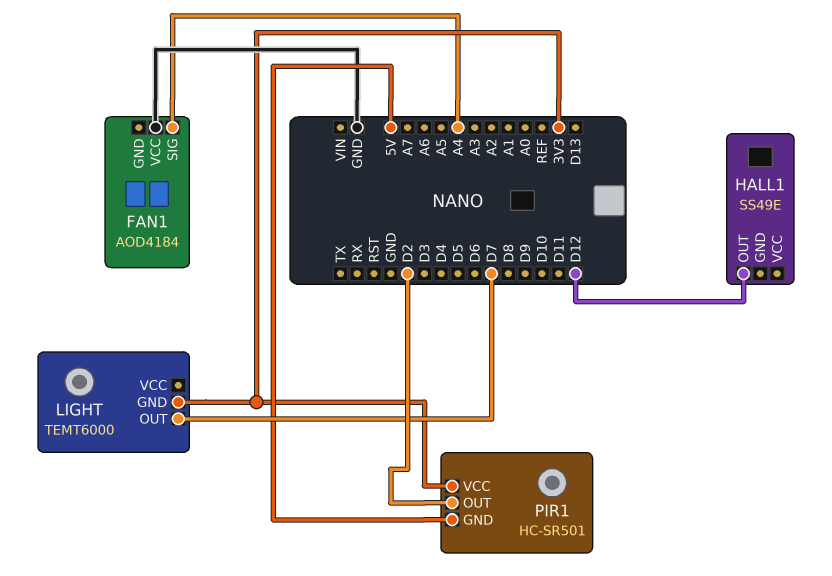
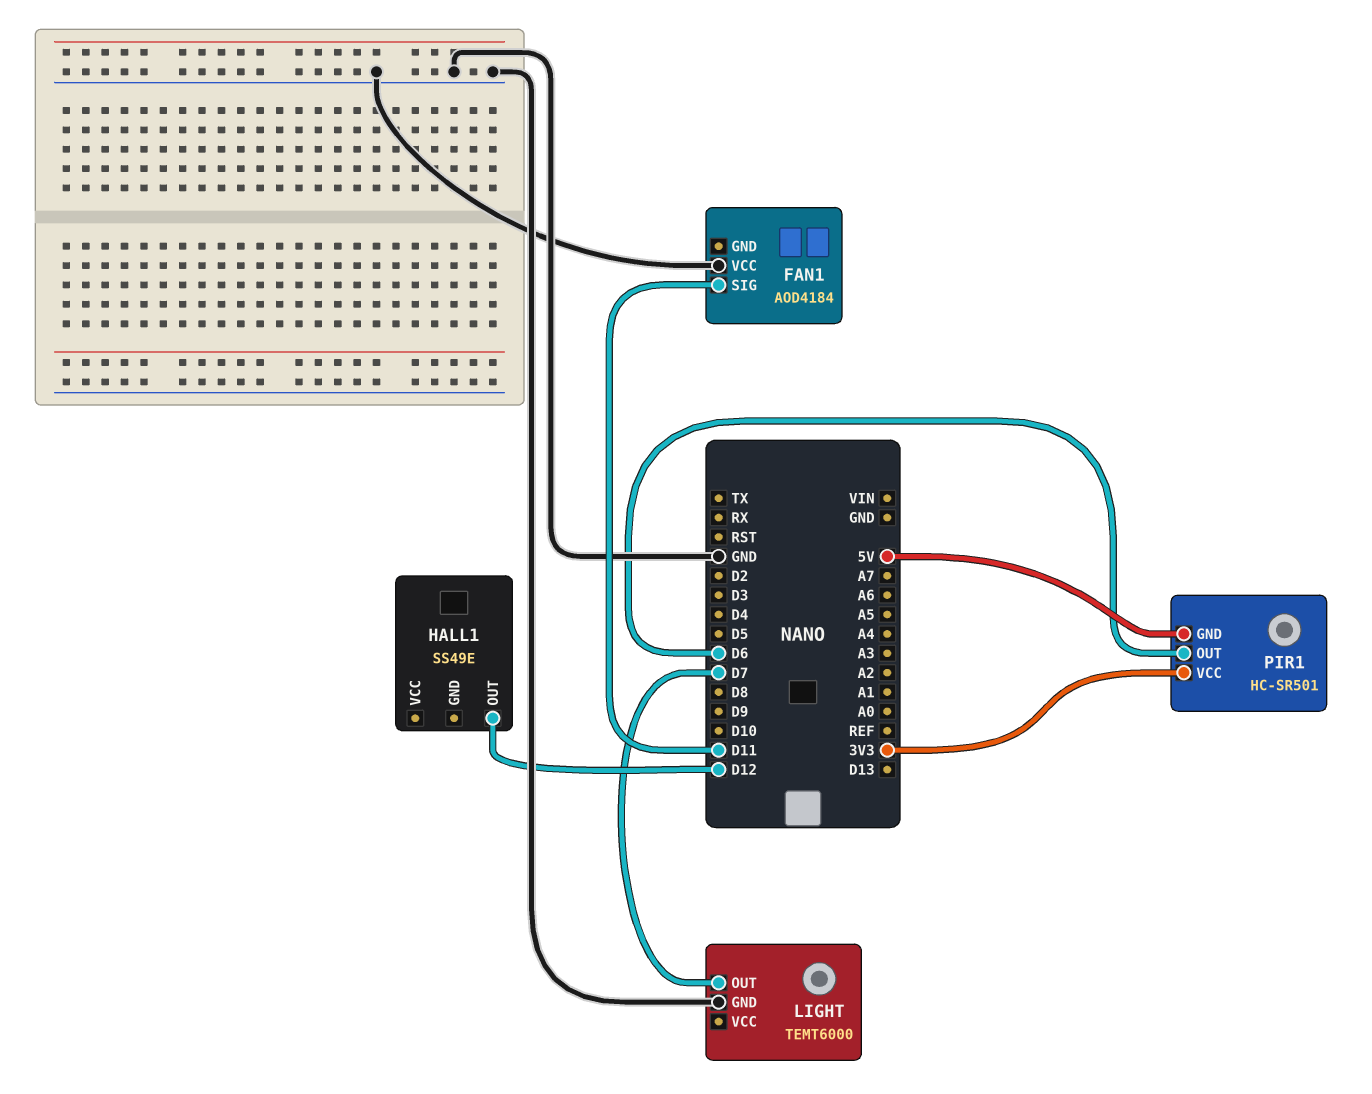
FAN1 pin SIG: A4 -> D11
LIGHT pin GND: 3V3 -> GND
PIR1 pin OUT: D2 -> D6

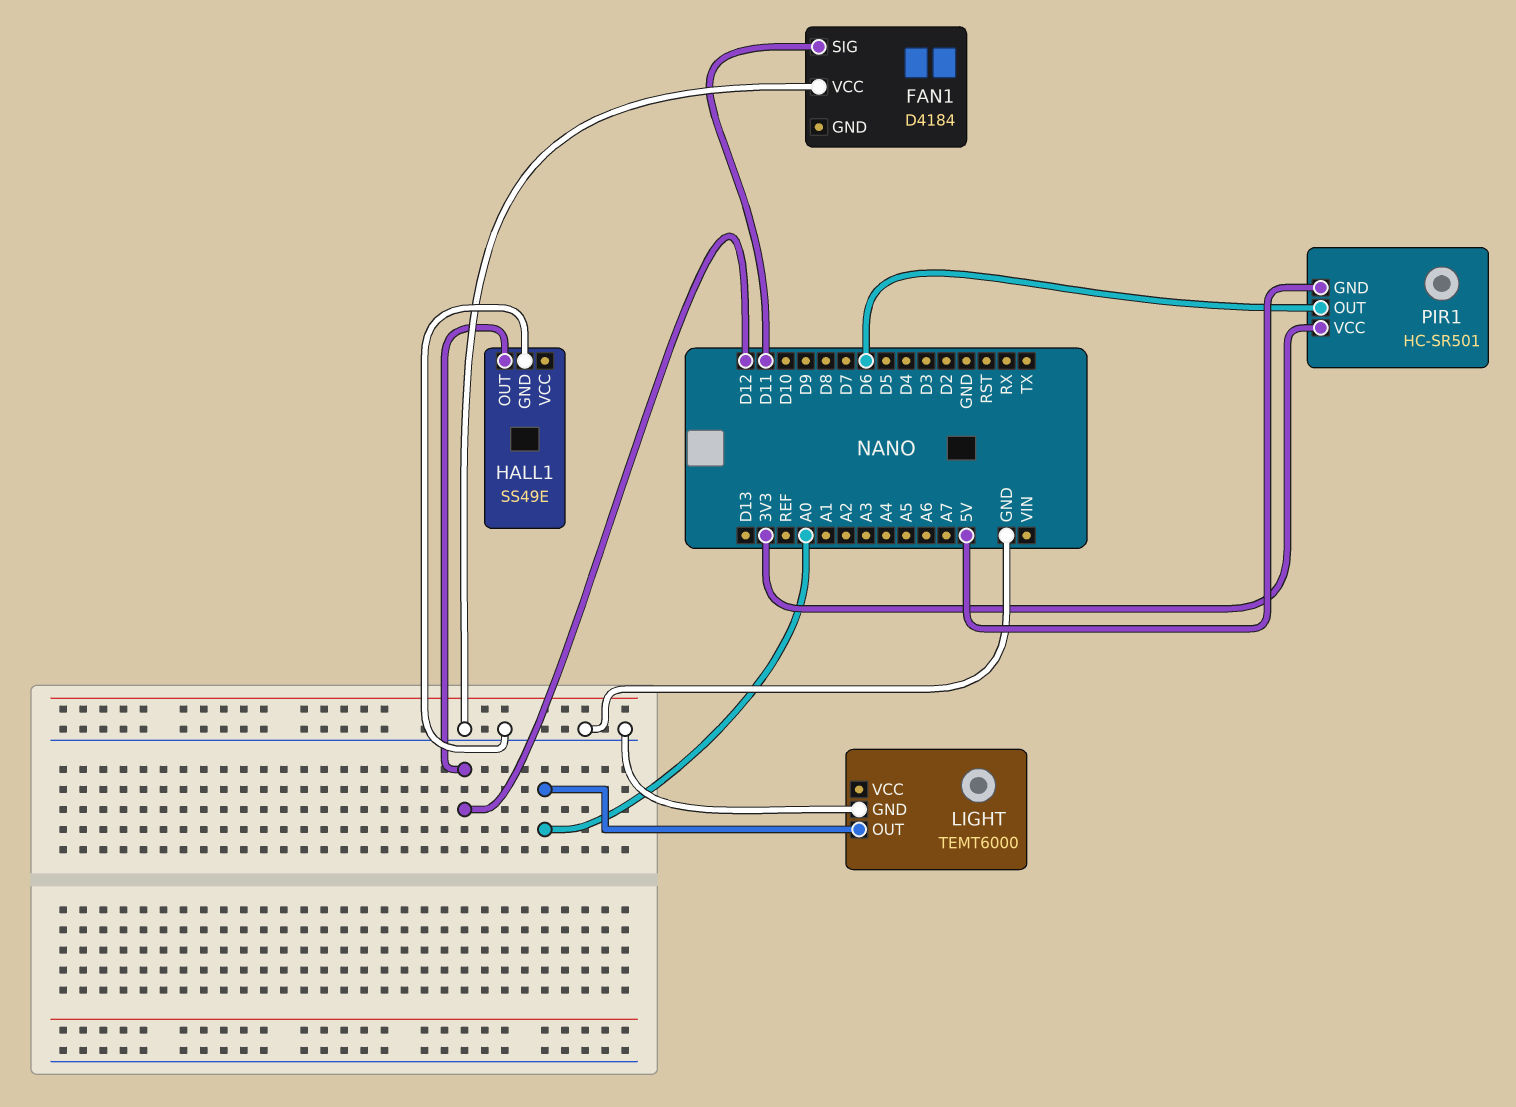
FAN1: AOD4184 -> D4184
HALL1 pin GND: none -> GND
LIGHT pin OUT: D7 -> A0

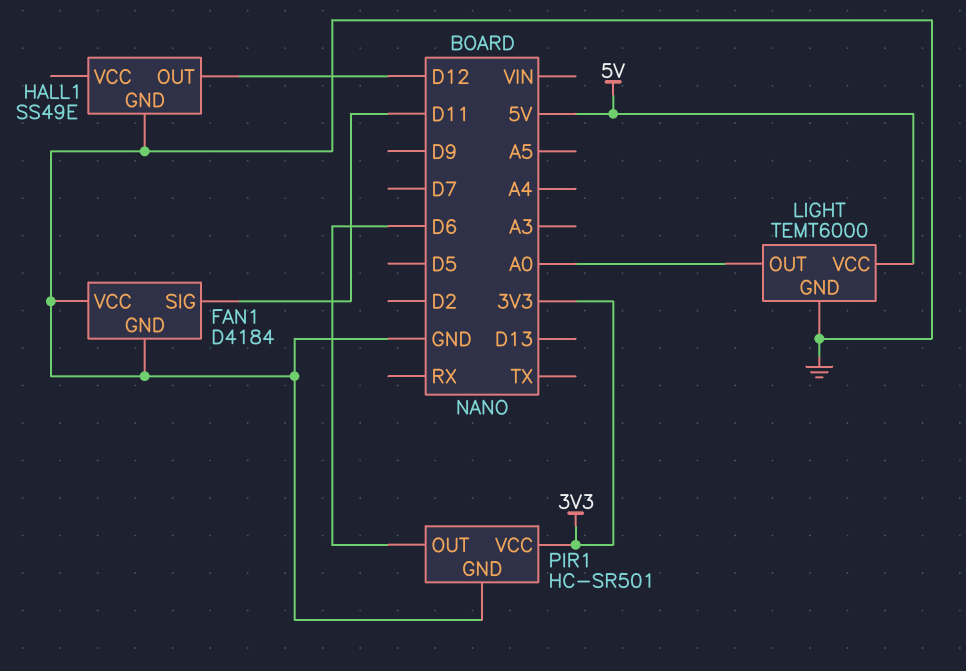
FAN1 pin GND: none -> GND
LIGHT pin VCC: none -> 5V
PIR1 pin GND: 5V -> GND

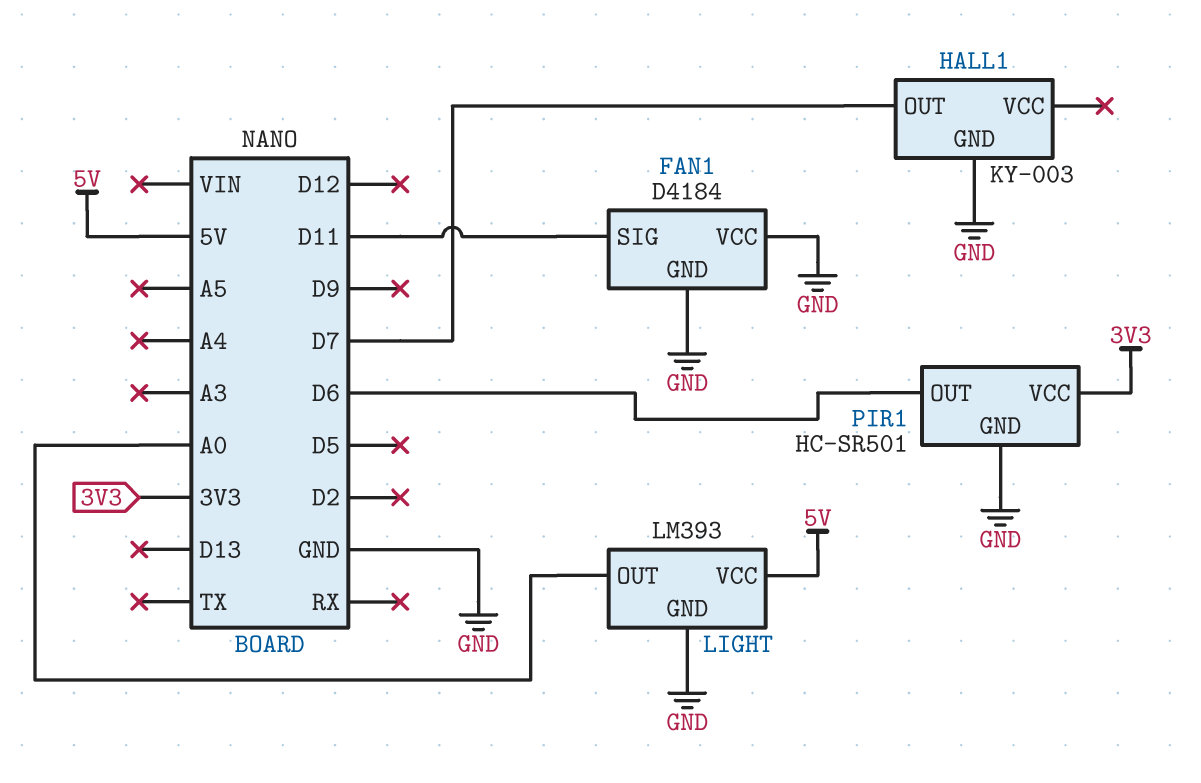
HALL1: SS49E -> KY-003
HALL1 pin OUT: D12 -> D7
LIGHT: TEMT6000 -> LM393

